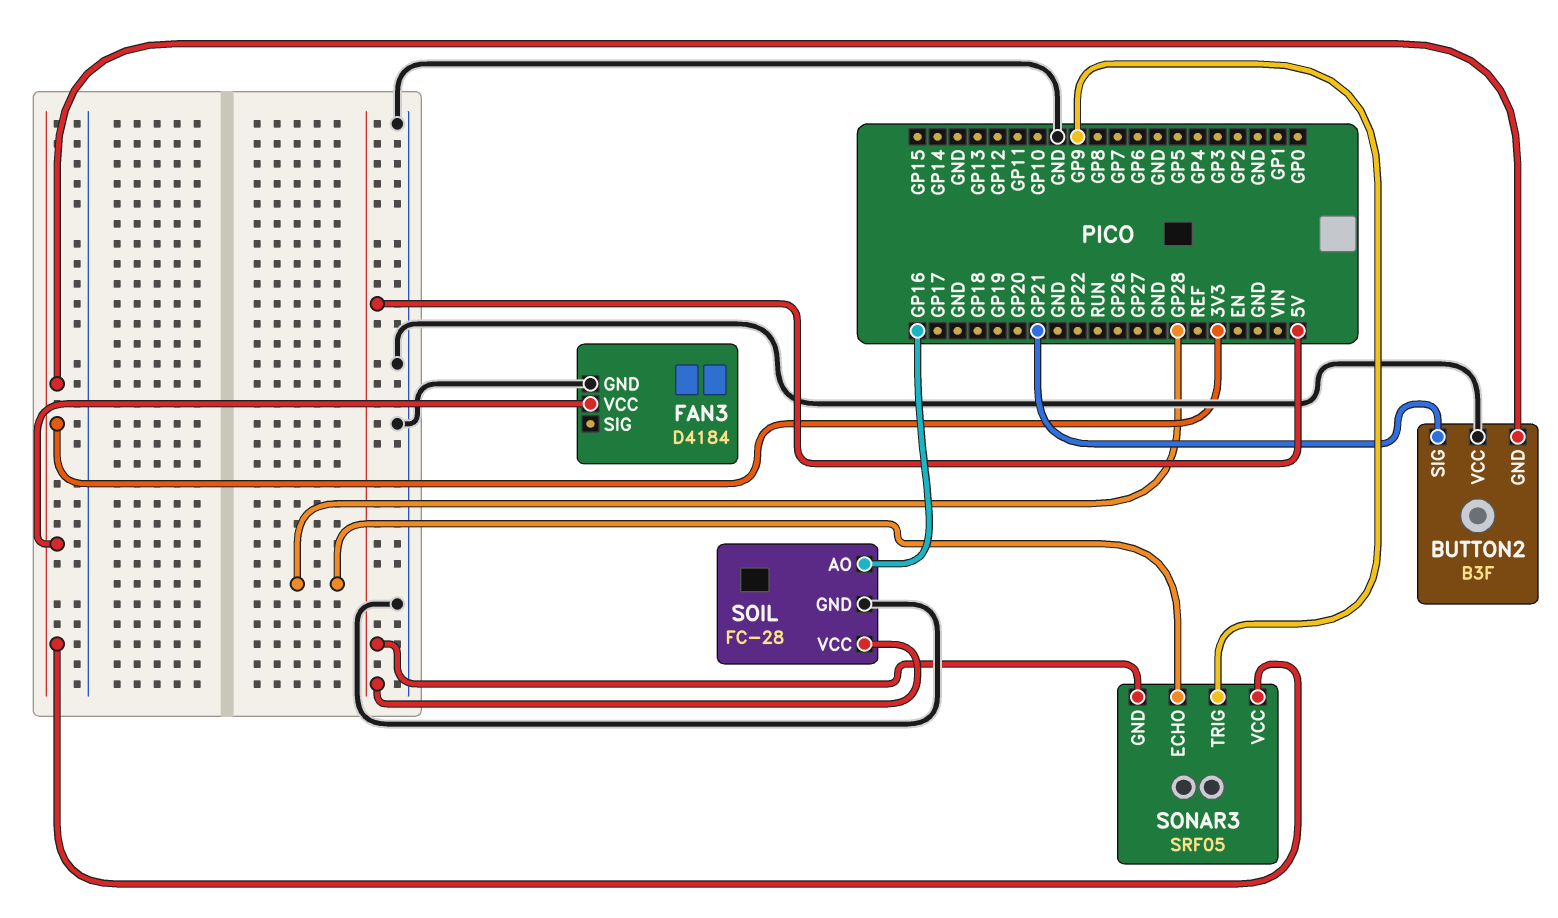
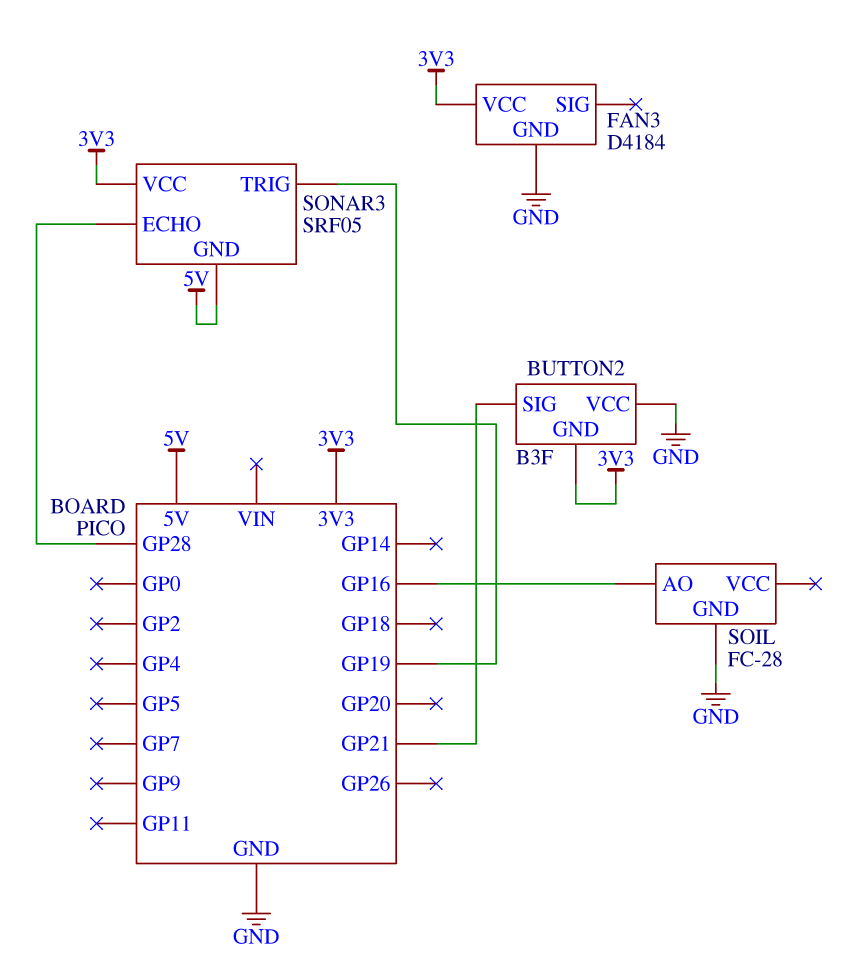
SOIL pin VCC: 5V -> none
SONAR3 pin TRIG: GP9 -> GP19

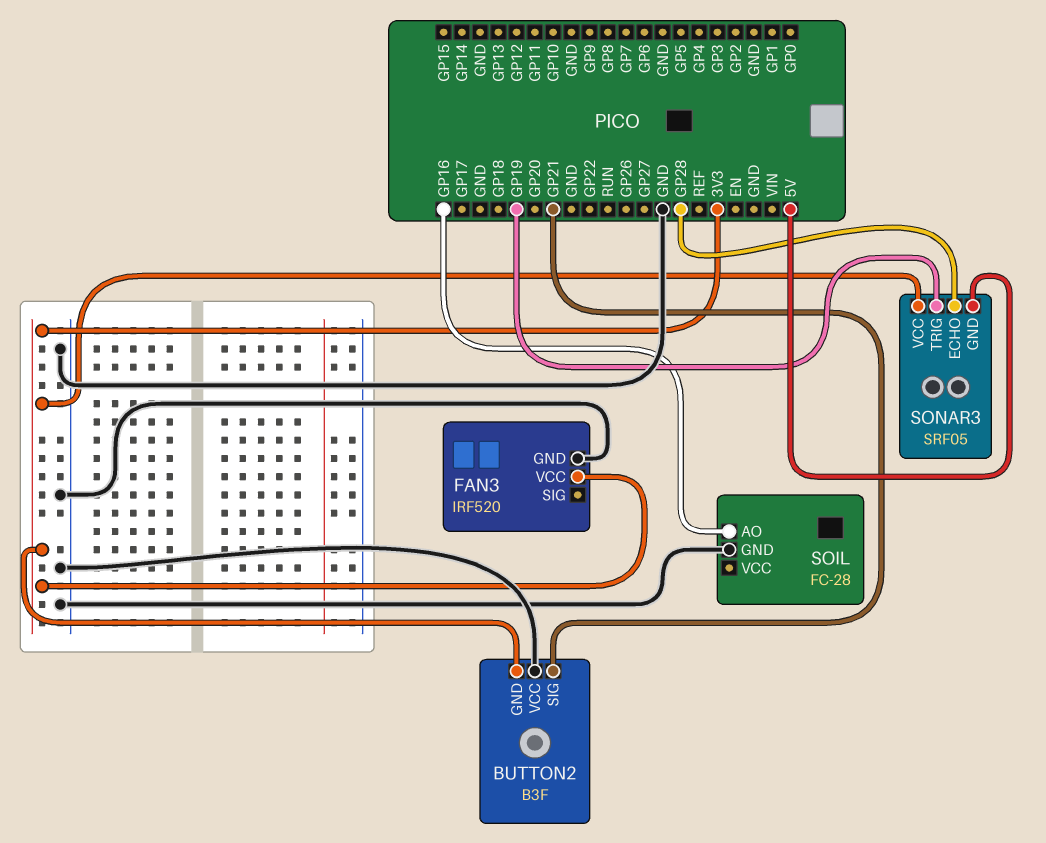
FAN3: D4184 -> IRF520

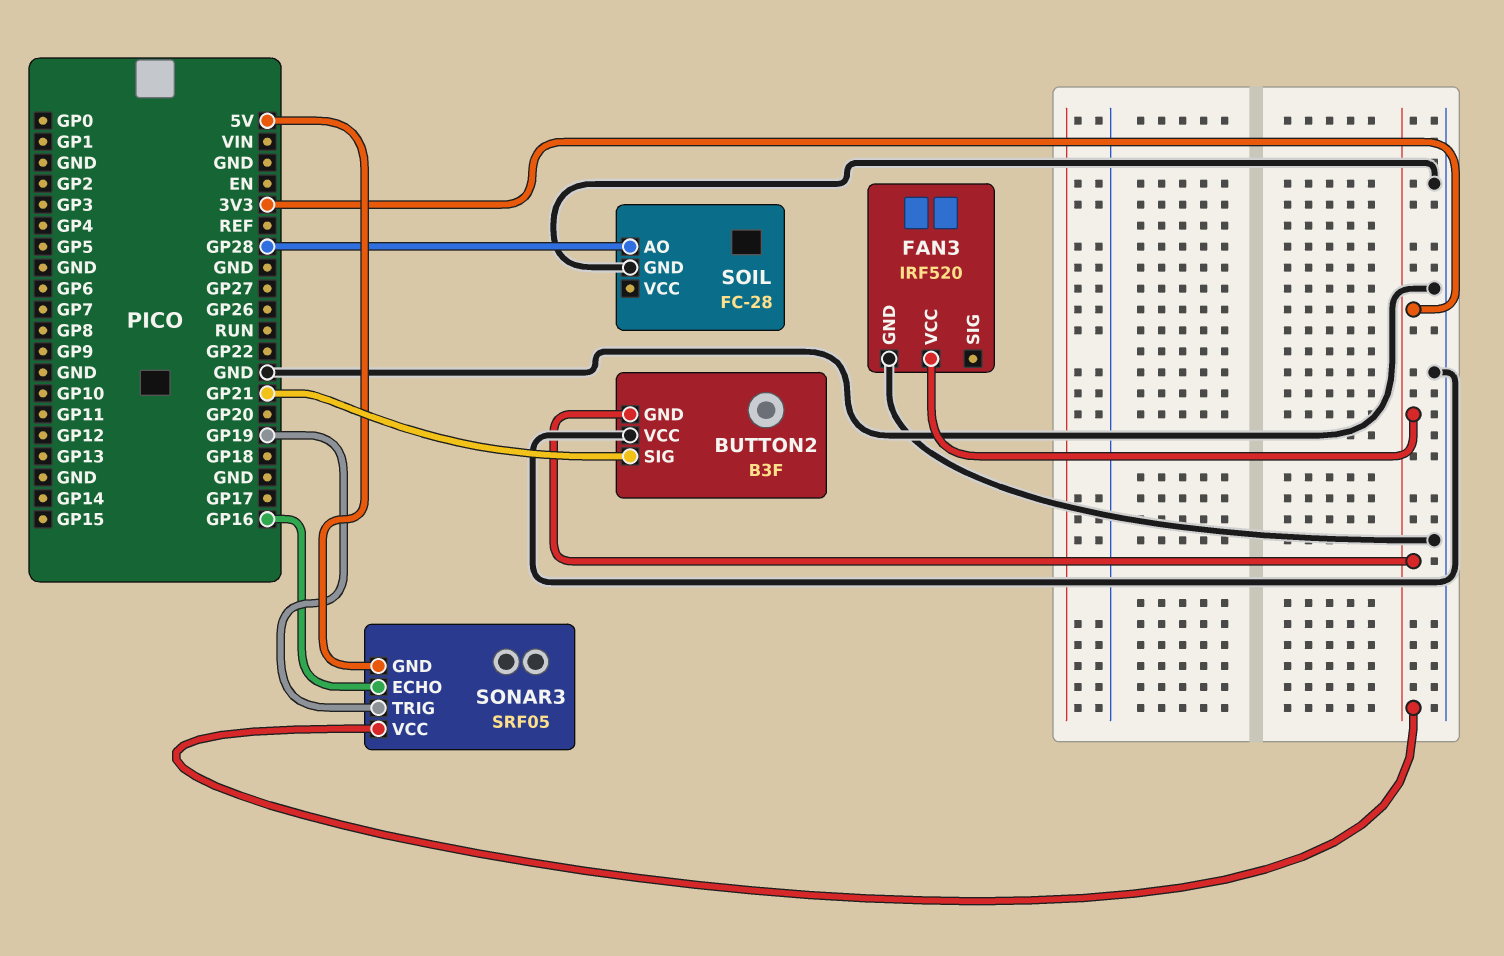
SOIL pin AO: GP16 -> GP28
SONAR3 pin ECHO: GP28 -> GP16

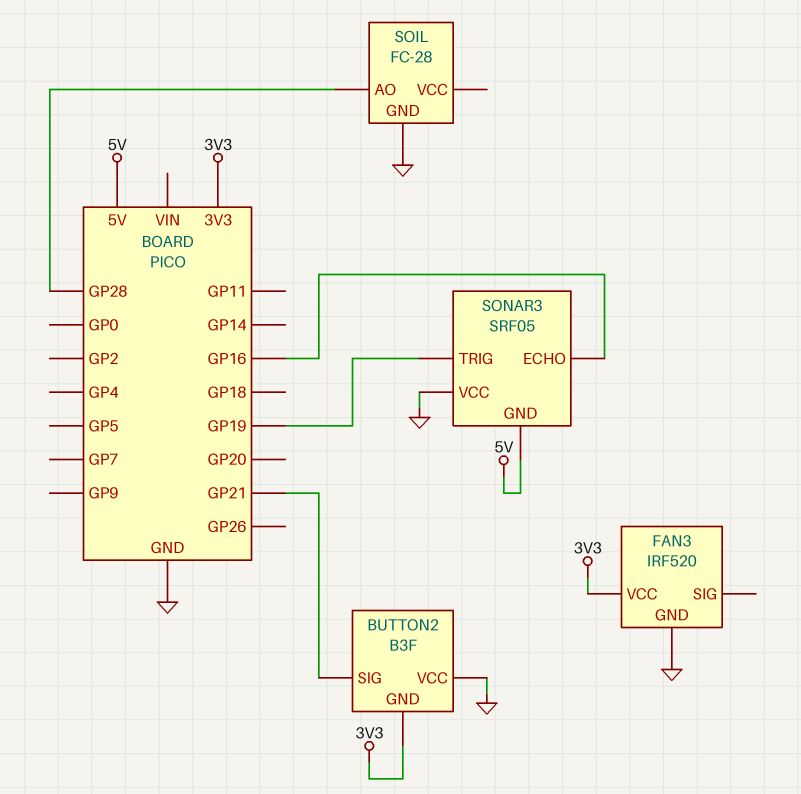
SONAR3 pin VCC: 3V3 -> GND

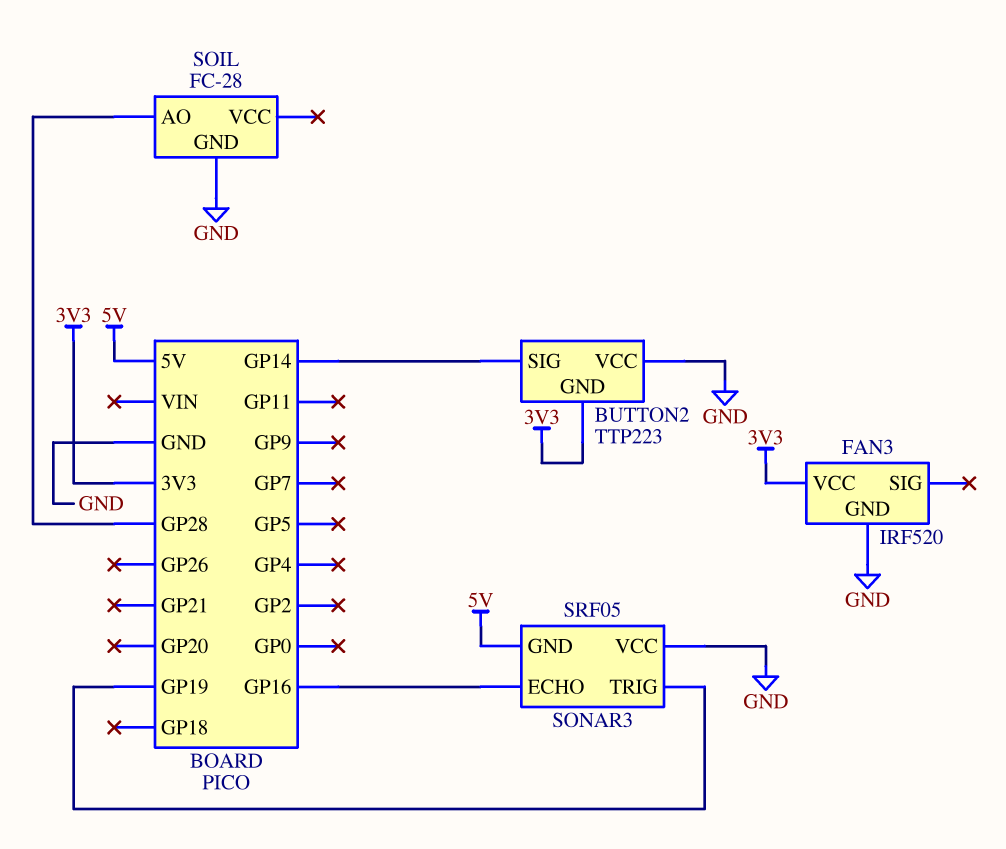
BUTTON2: B3F -> TTP223
BUTTON2 pin SIG: GP21 -> GP14

